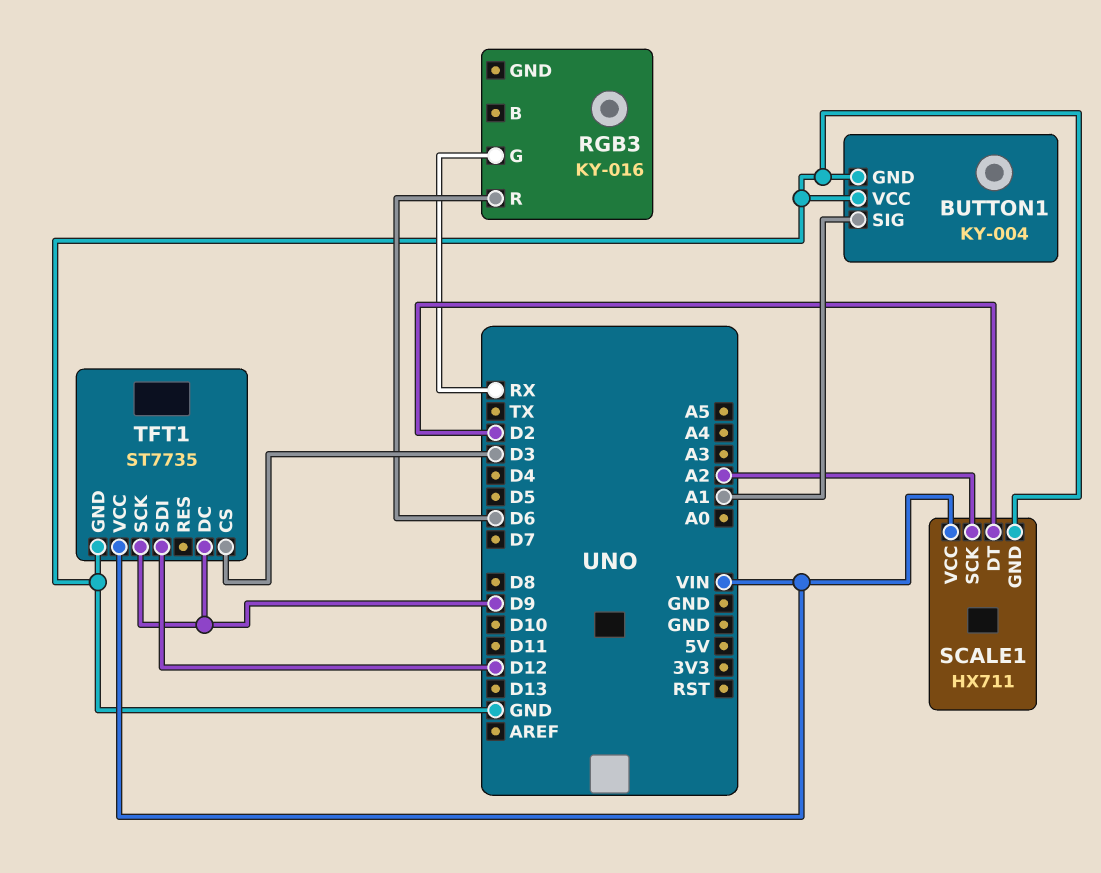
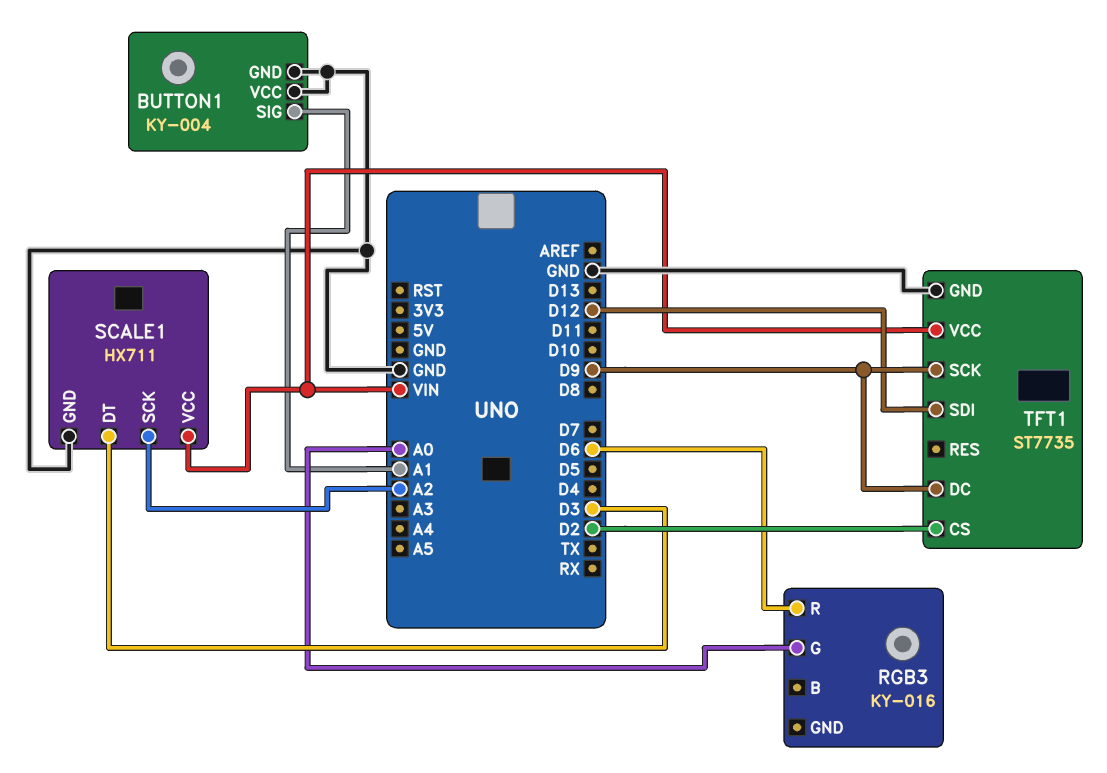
RGB3 pin G: RX -> A0
SCALE1 pin DT: D2 -> D3
TFT1 pin CS: D3 -> D2

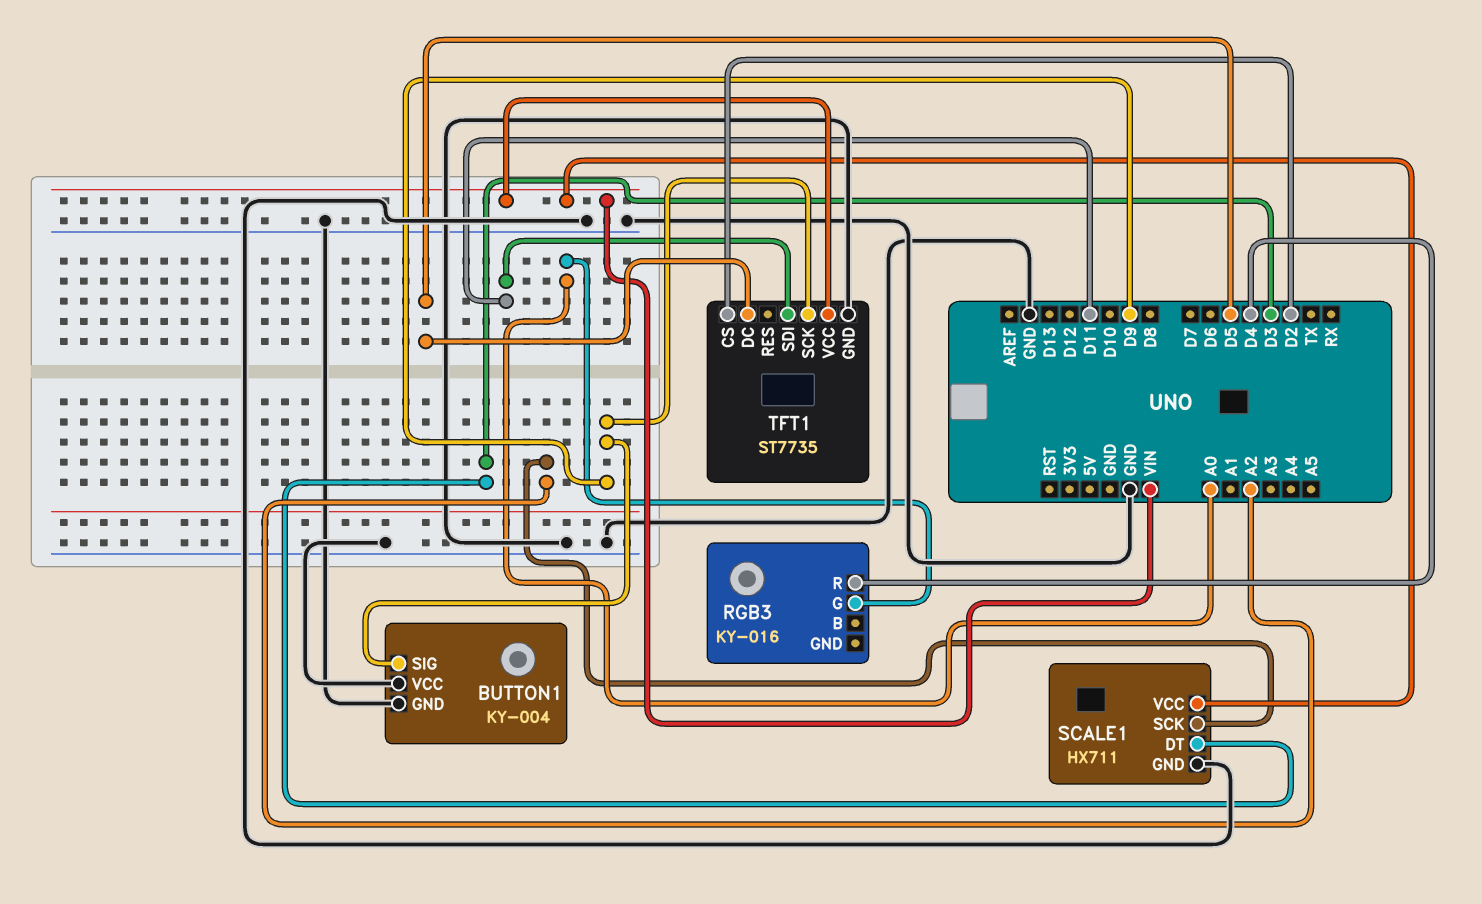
BUTTON1 pin SIG: A1 -> D9
RGB3 pin R: D6 -> D4
TFT1 pin DC: D9 -> D5
TFT1 pin SDI: D12 -> D11

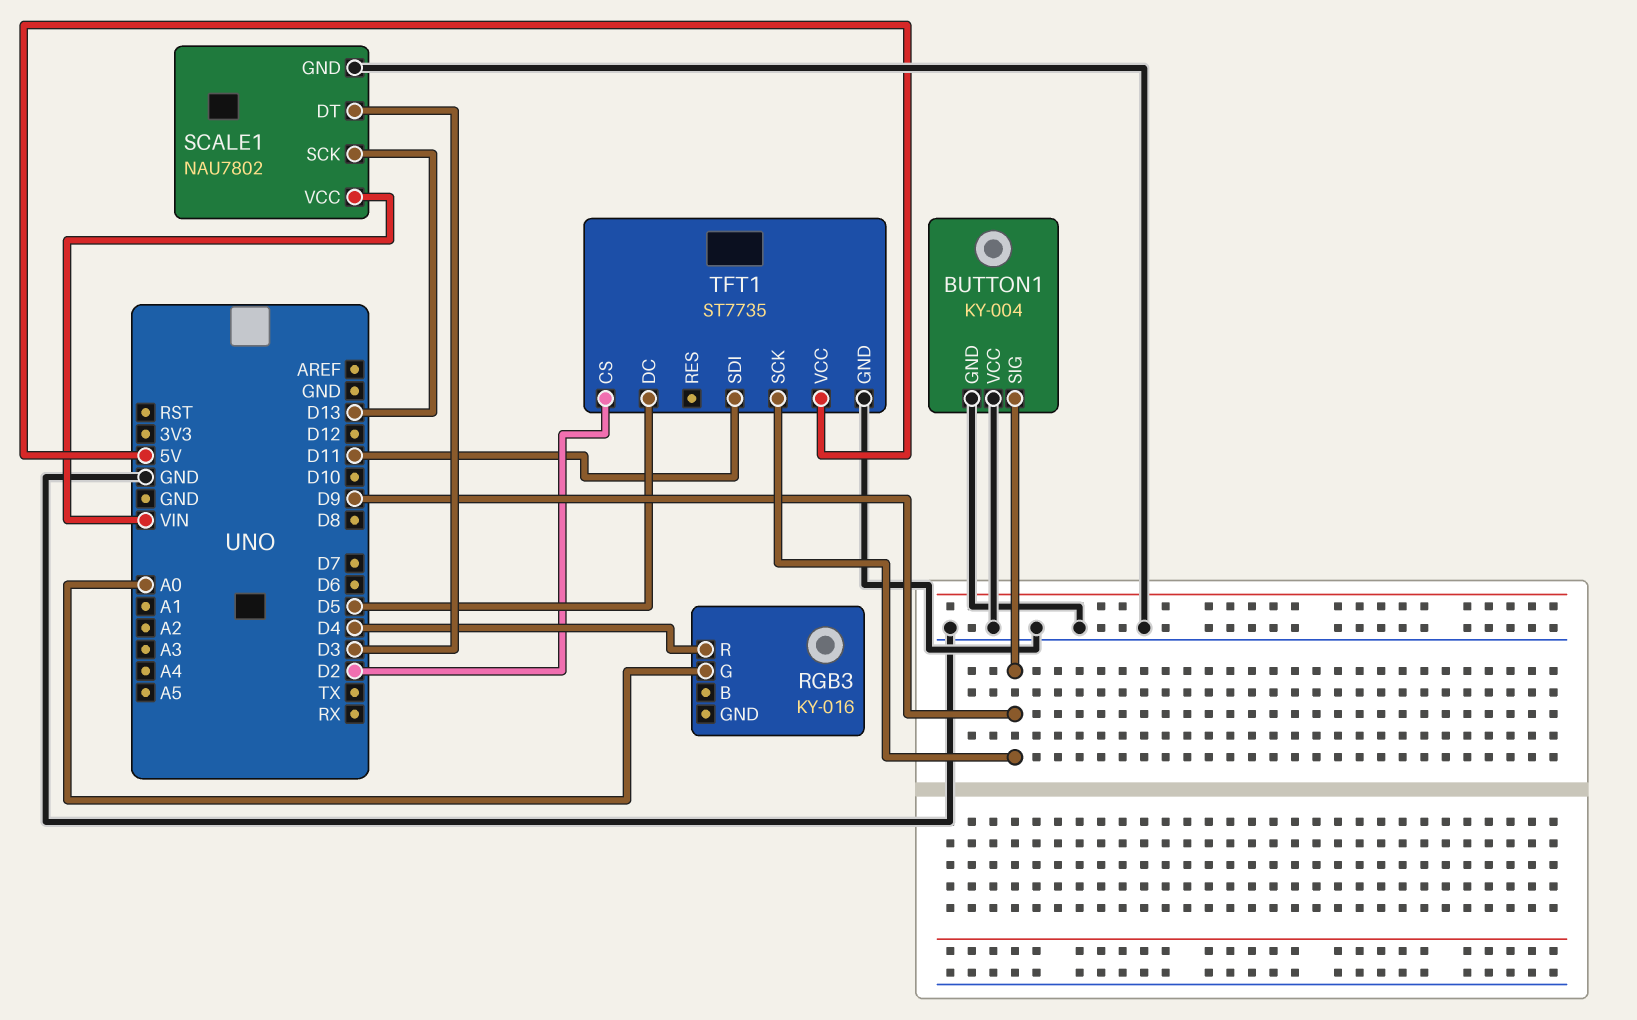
SCALE1: HX711 -> NAU7802
SCALE1 pin SCK: A2 -> D13
TFT1 pin VCC: VIN -> 5V

